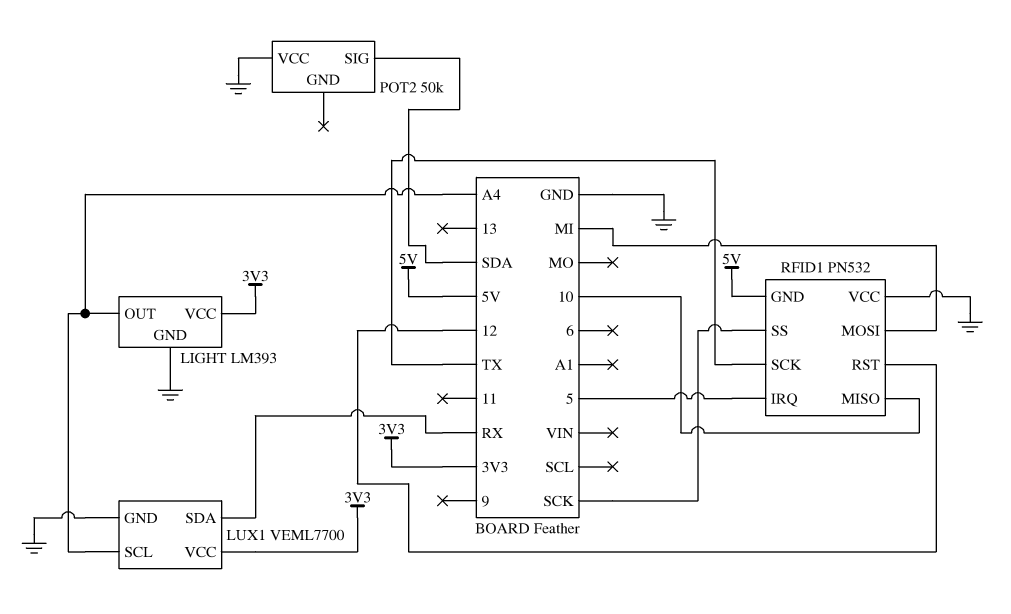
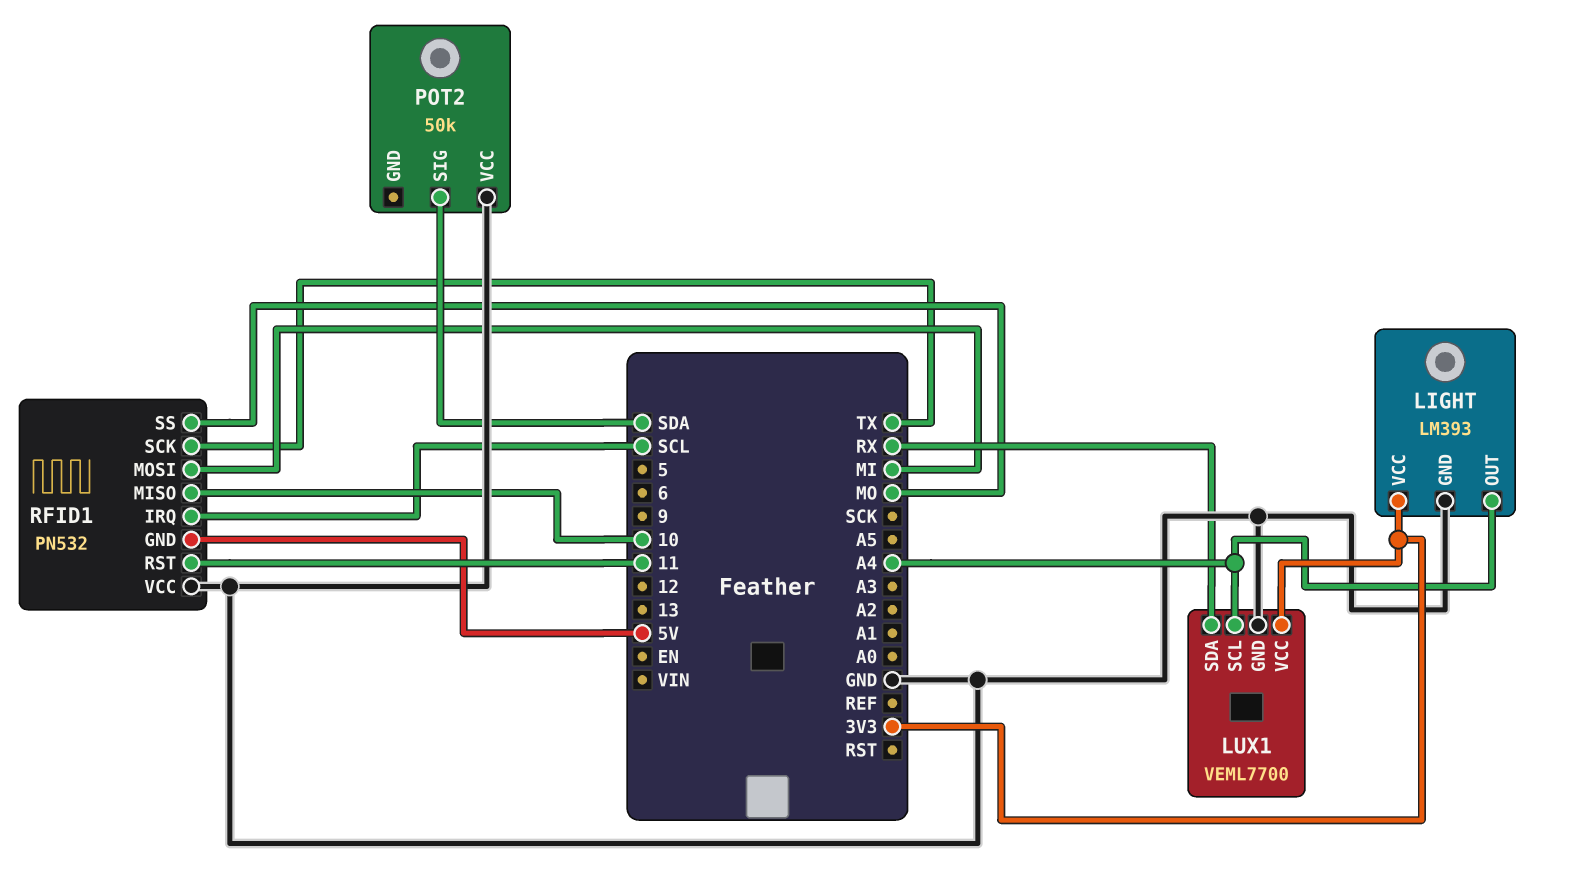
RFID1 pin IRQ: 5 -> SCL
RFID1 pin RST: 12 -> 11
RFID1 pin SS: SCK -> MO

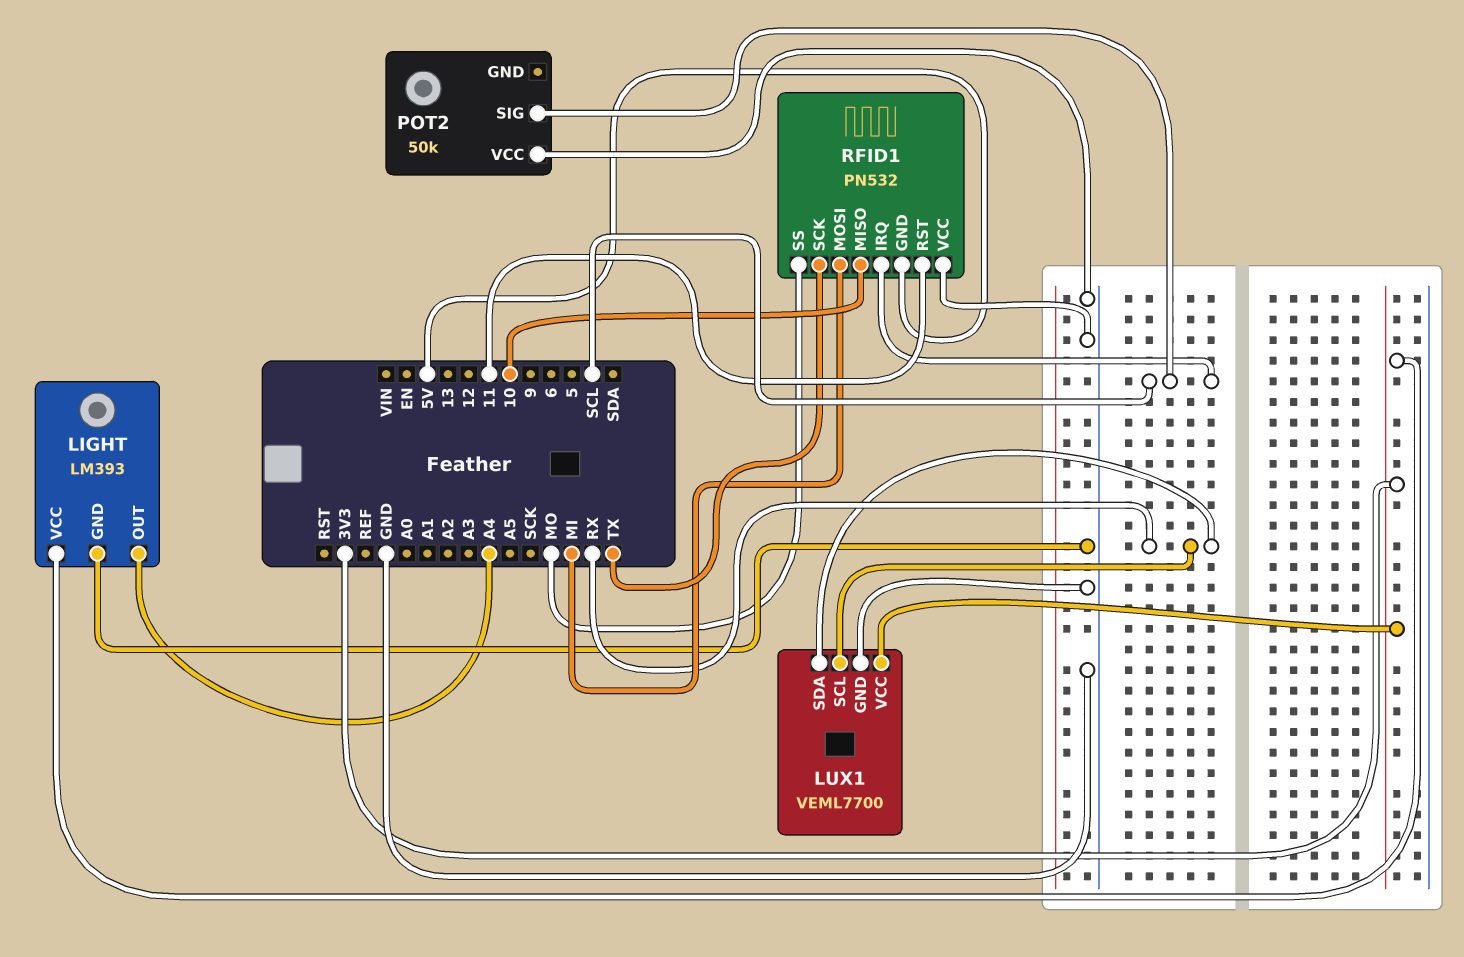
LUX1 pin SCL: A4 -> RX
POT2 pin SIG: SDA -> SCL

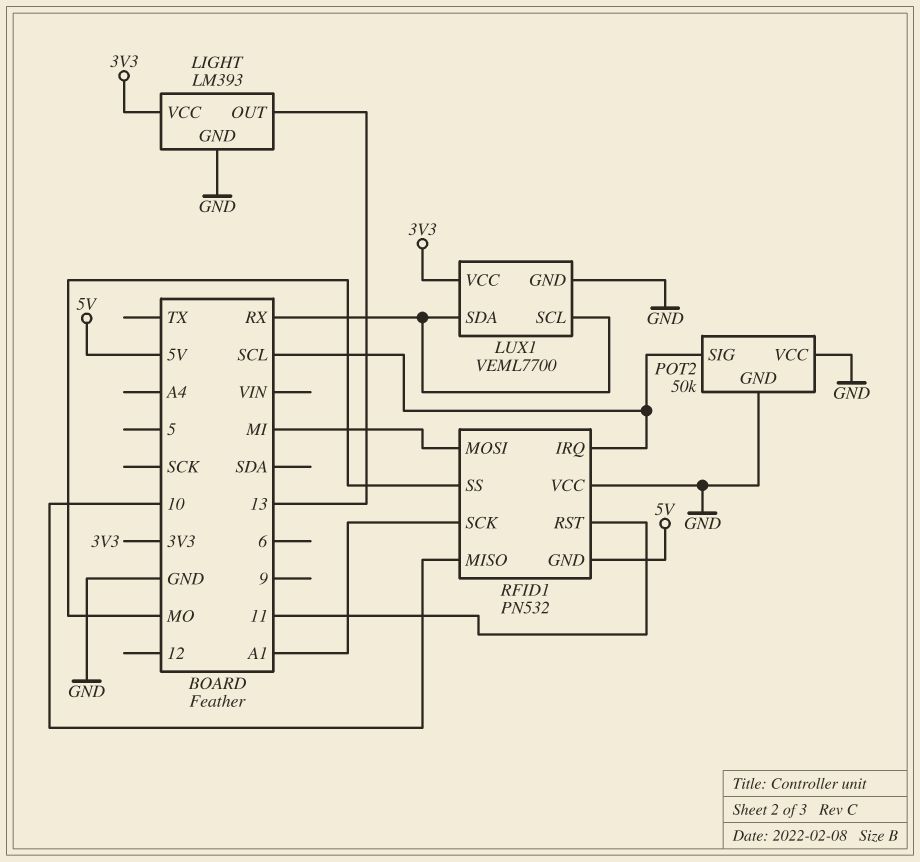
LIGHT pin OUT: A4 -> 13
POT2 pin GND: none -> GND
RFID1 pin SCK: TX -> A1

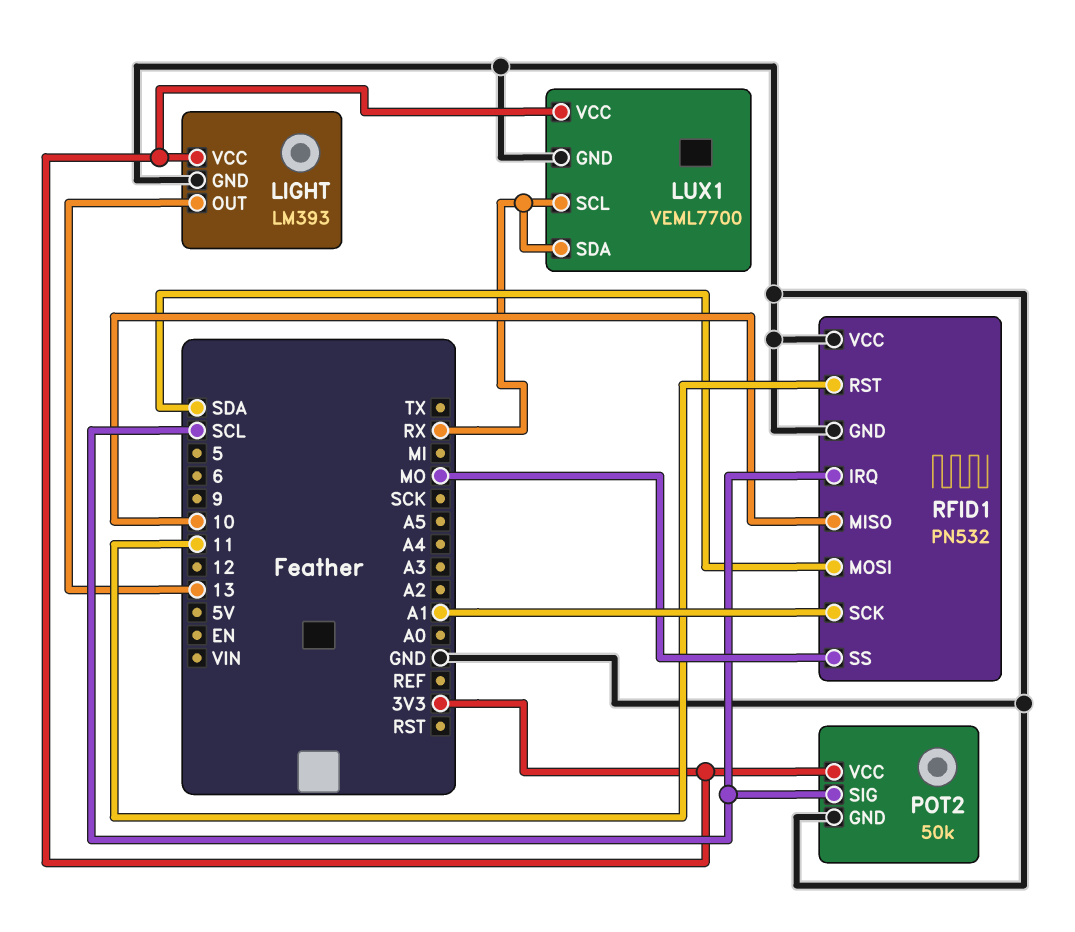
POT2 pin VCC: GND -> 3V3
RFID1 pin GND: 5V -> GND
RFID1 pin MOSI: MI -> SDA

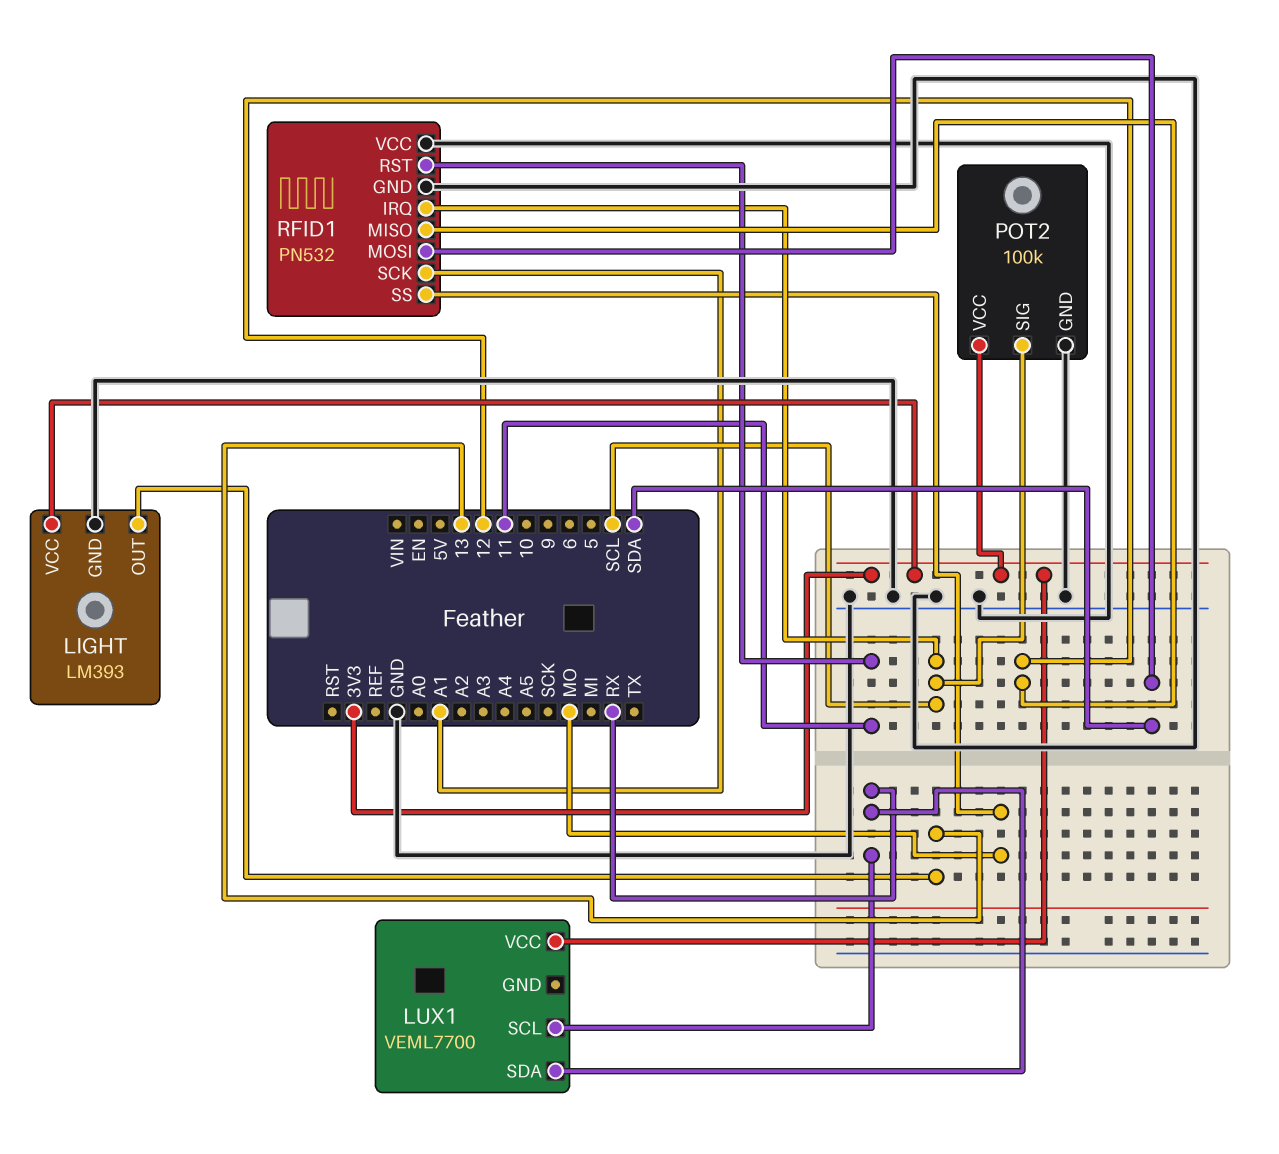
LUX1 pin GND: GND -> none
POT2: 50k -> 100k
RFID1 pin MISO: 10 -> 12

